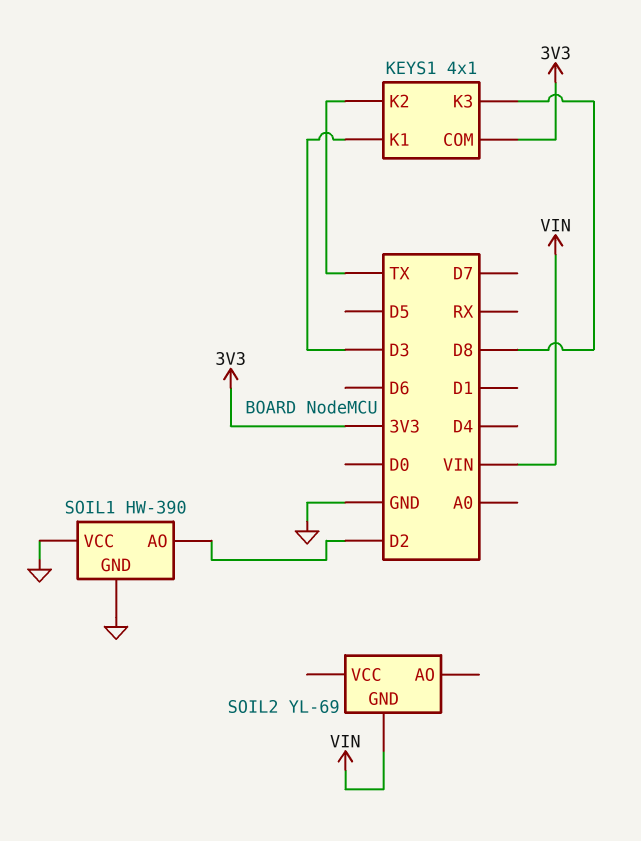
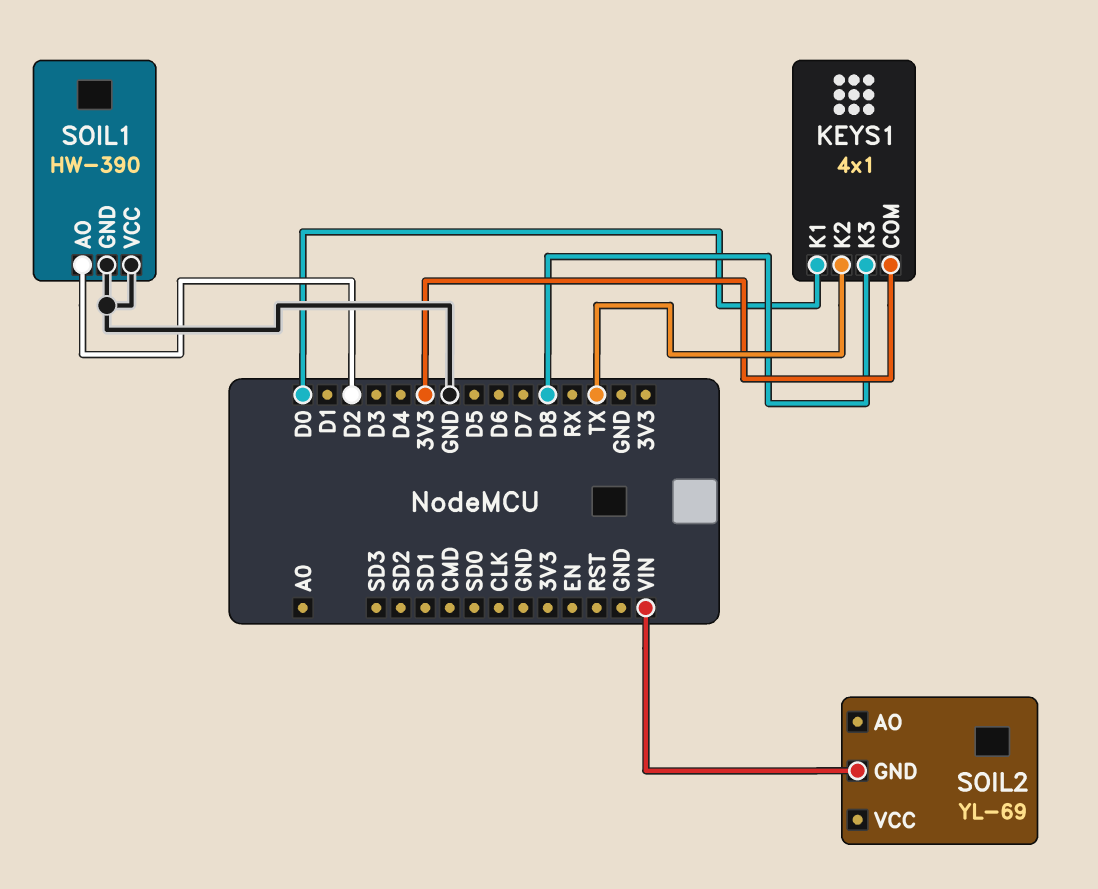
KEYS1 pin K1: D3 -> D0

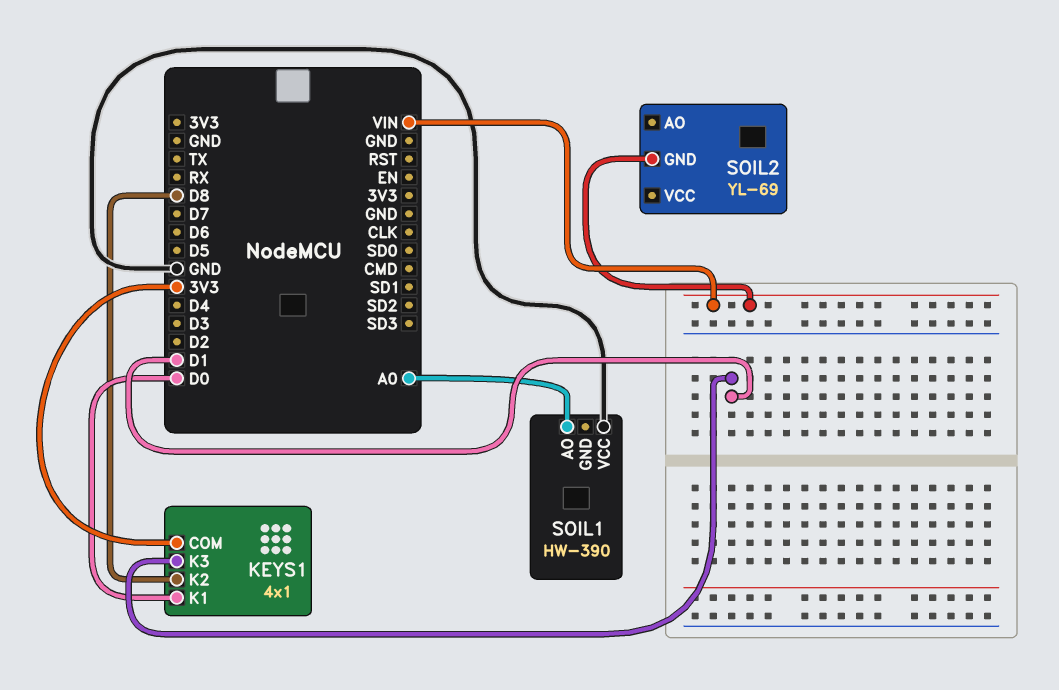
KEYS1 pin K2: TX -> D8
KEYS1 pin K3: D8 -> D1
SOIL1 pin AO: D2 -> A0
SOIL1 pin GND: GND -> none

